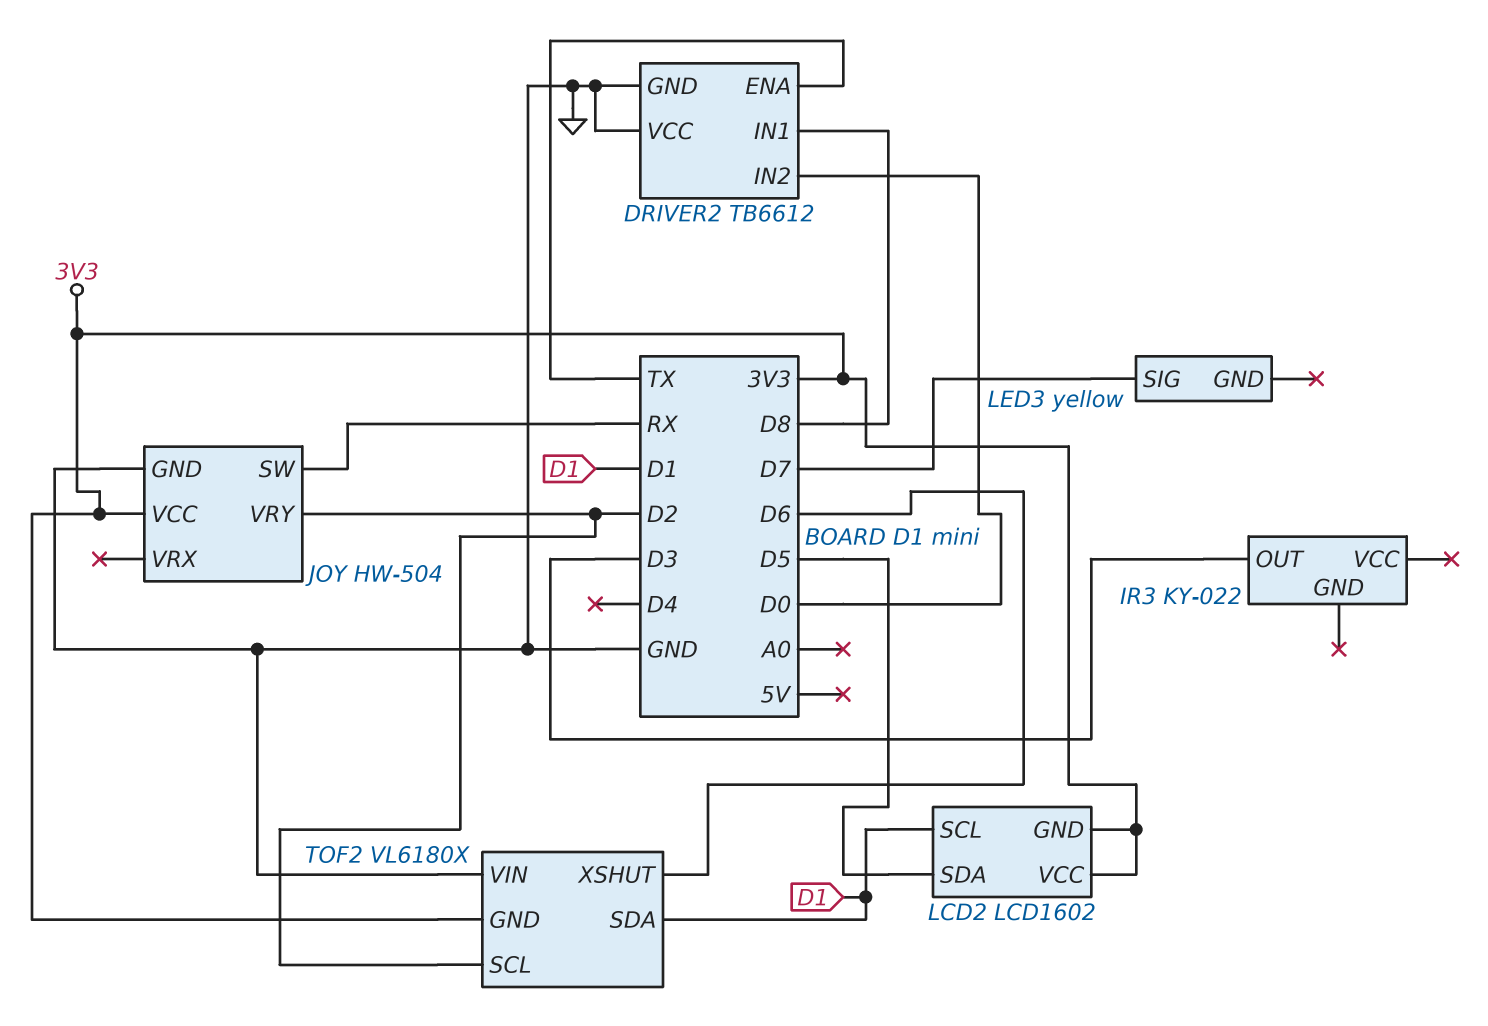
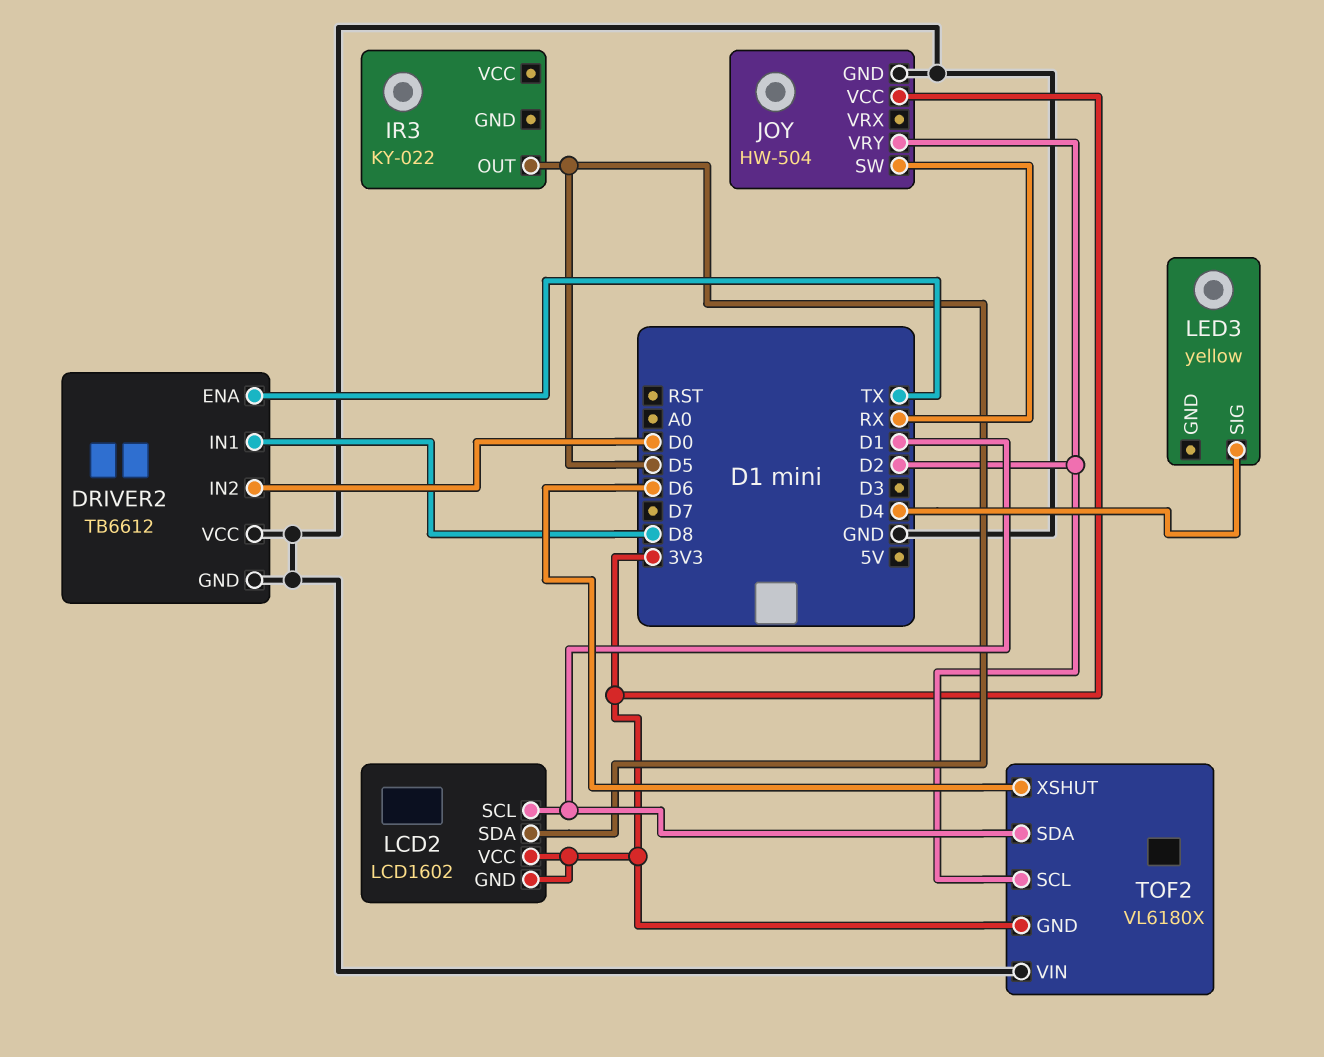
IR3 pin OUT: D3 -> D5
LED3 pin SIG: D7 -> D4

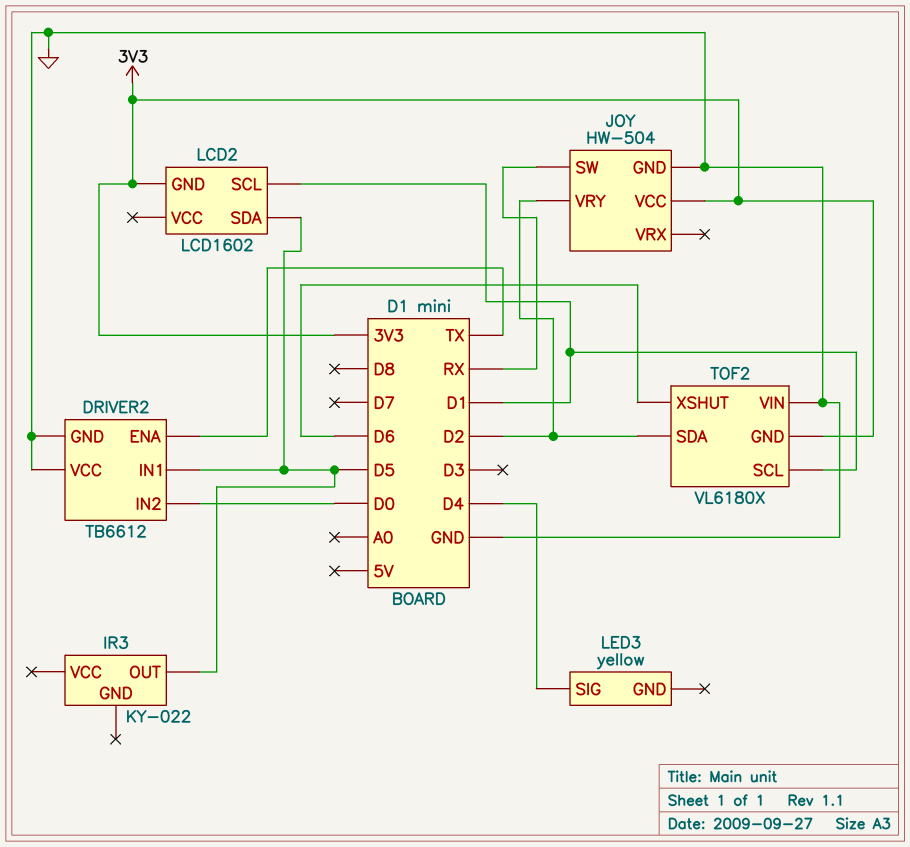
DRIVER2 pin IN1: D8 -> D5
LCD2 pin VCC: 3V3 -> none
TOF2 pin SCL: D2 -> D1
TOF2 pin SDA: D1 -> D2

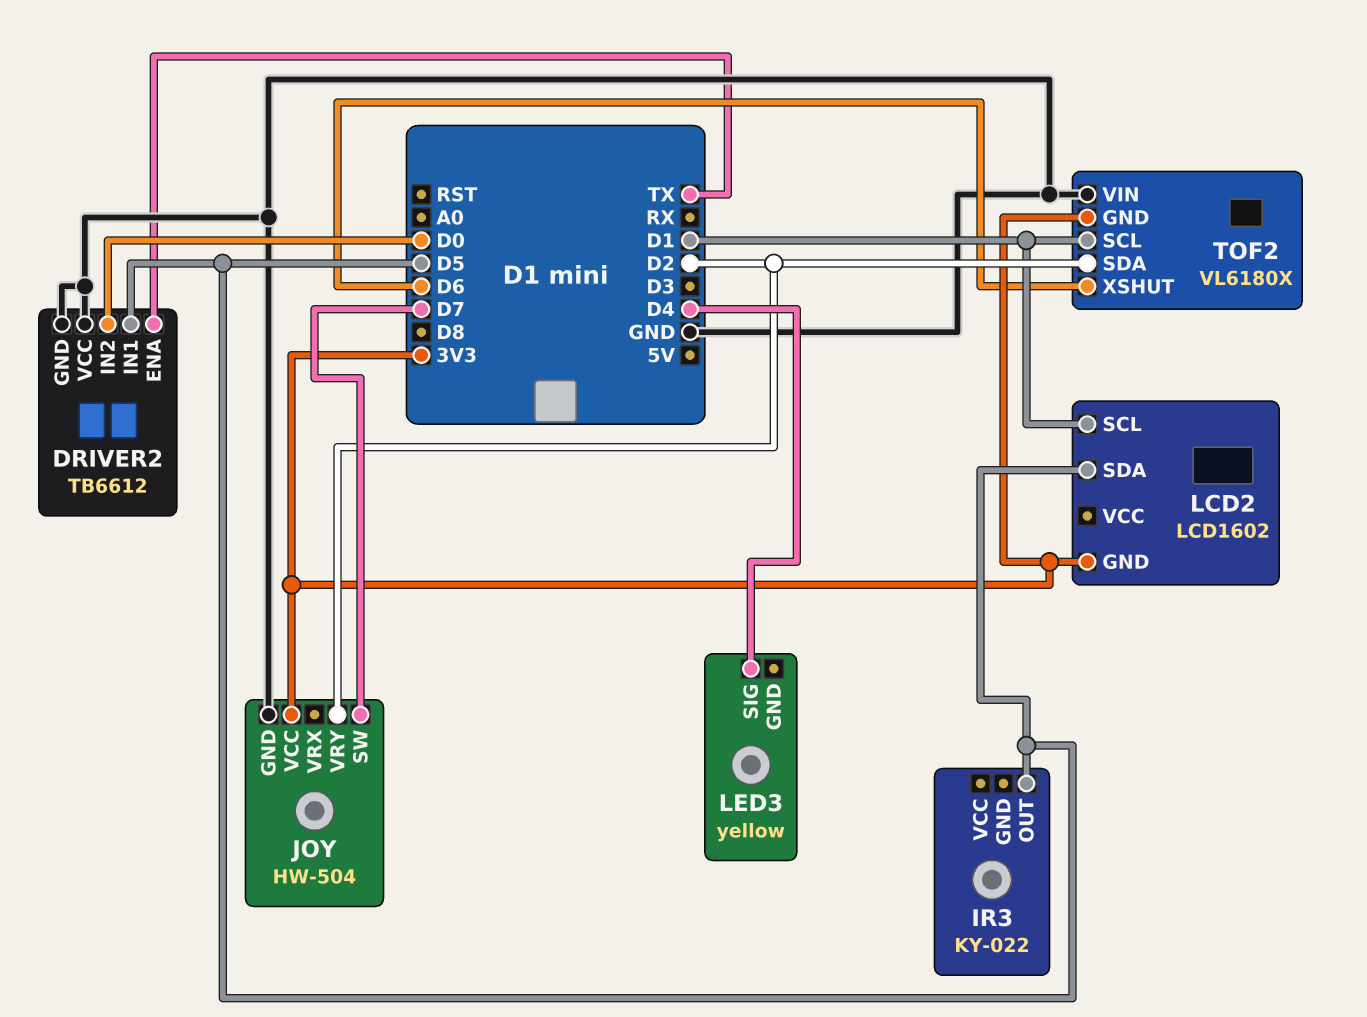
JOY pin SW: RX -> D7

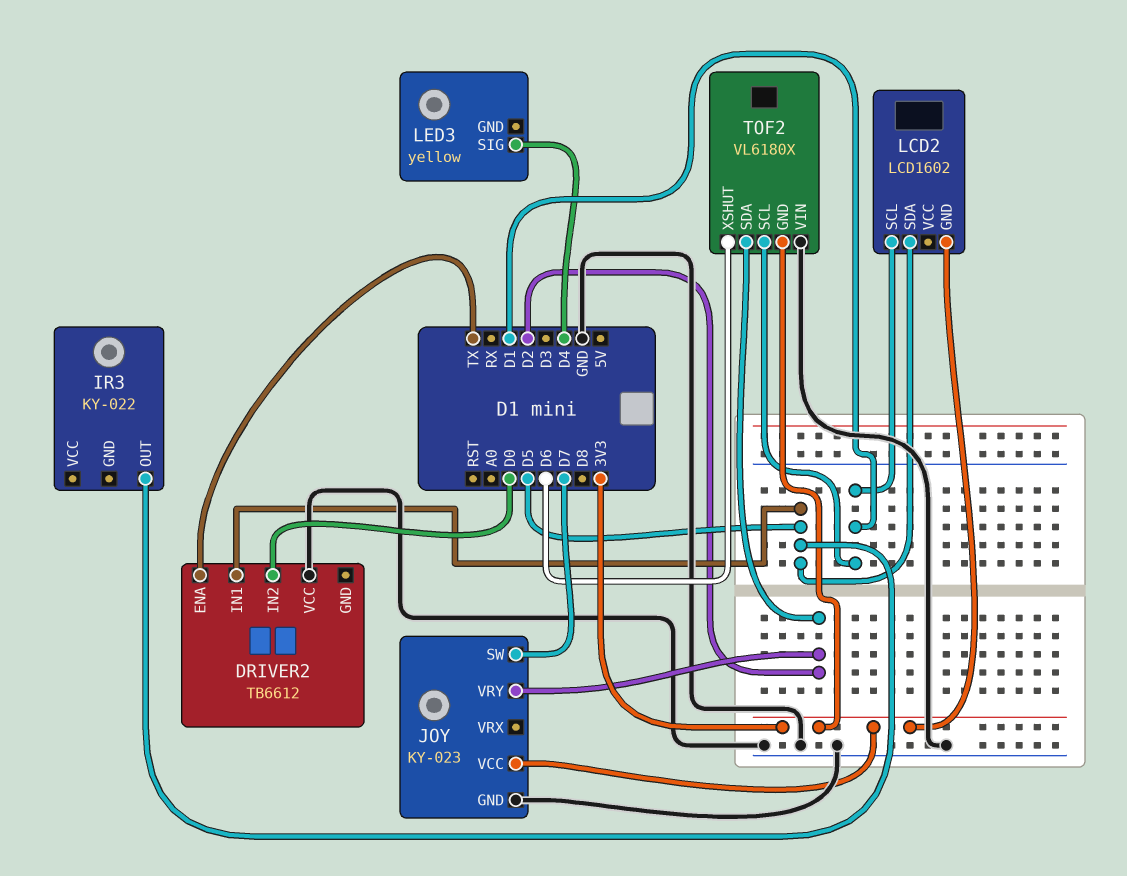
DRIVER2 pin GND: GND -> none
JOY: HW-504 -> KY-023

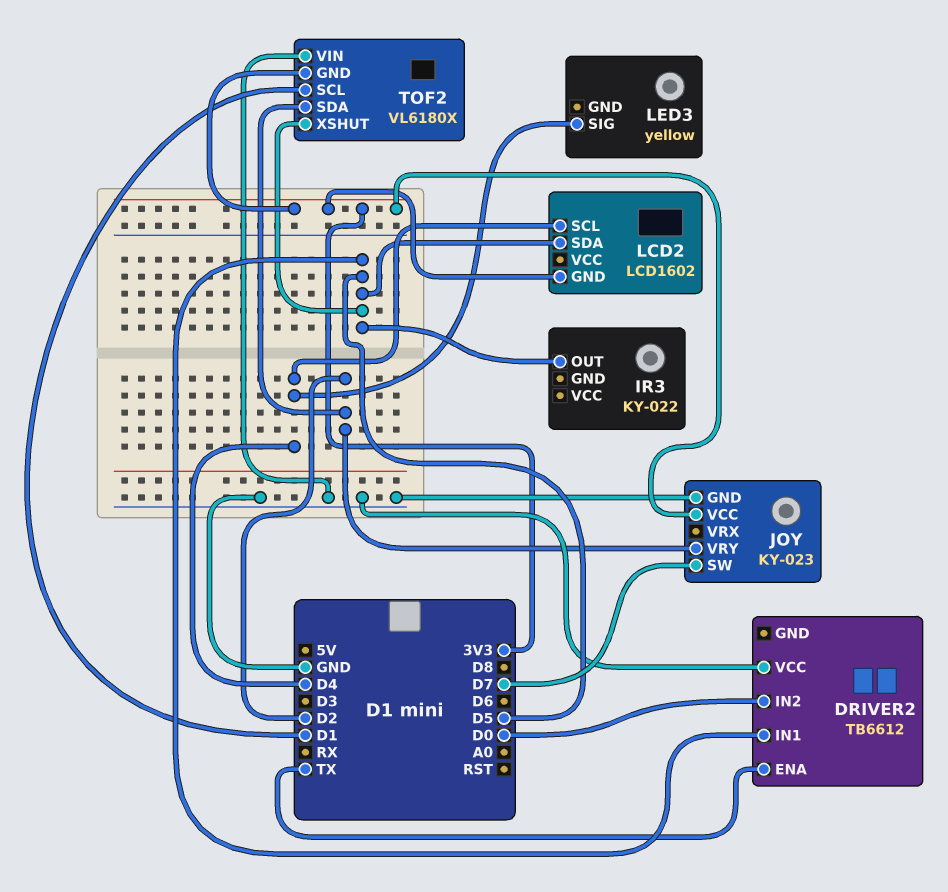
LCD2 pin SCL: D1 -> D4
TOF2 pin XSHUT: D6 -> D5

